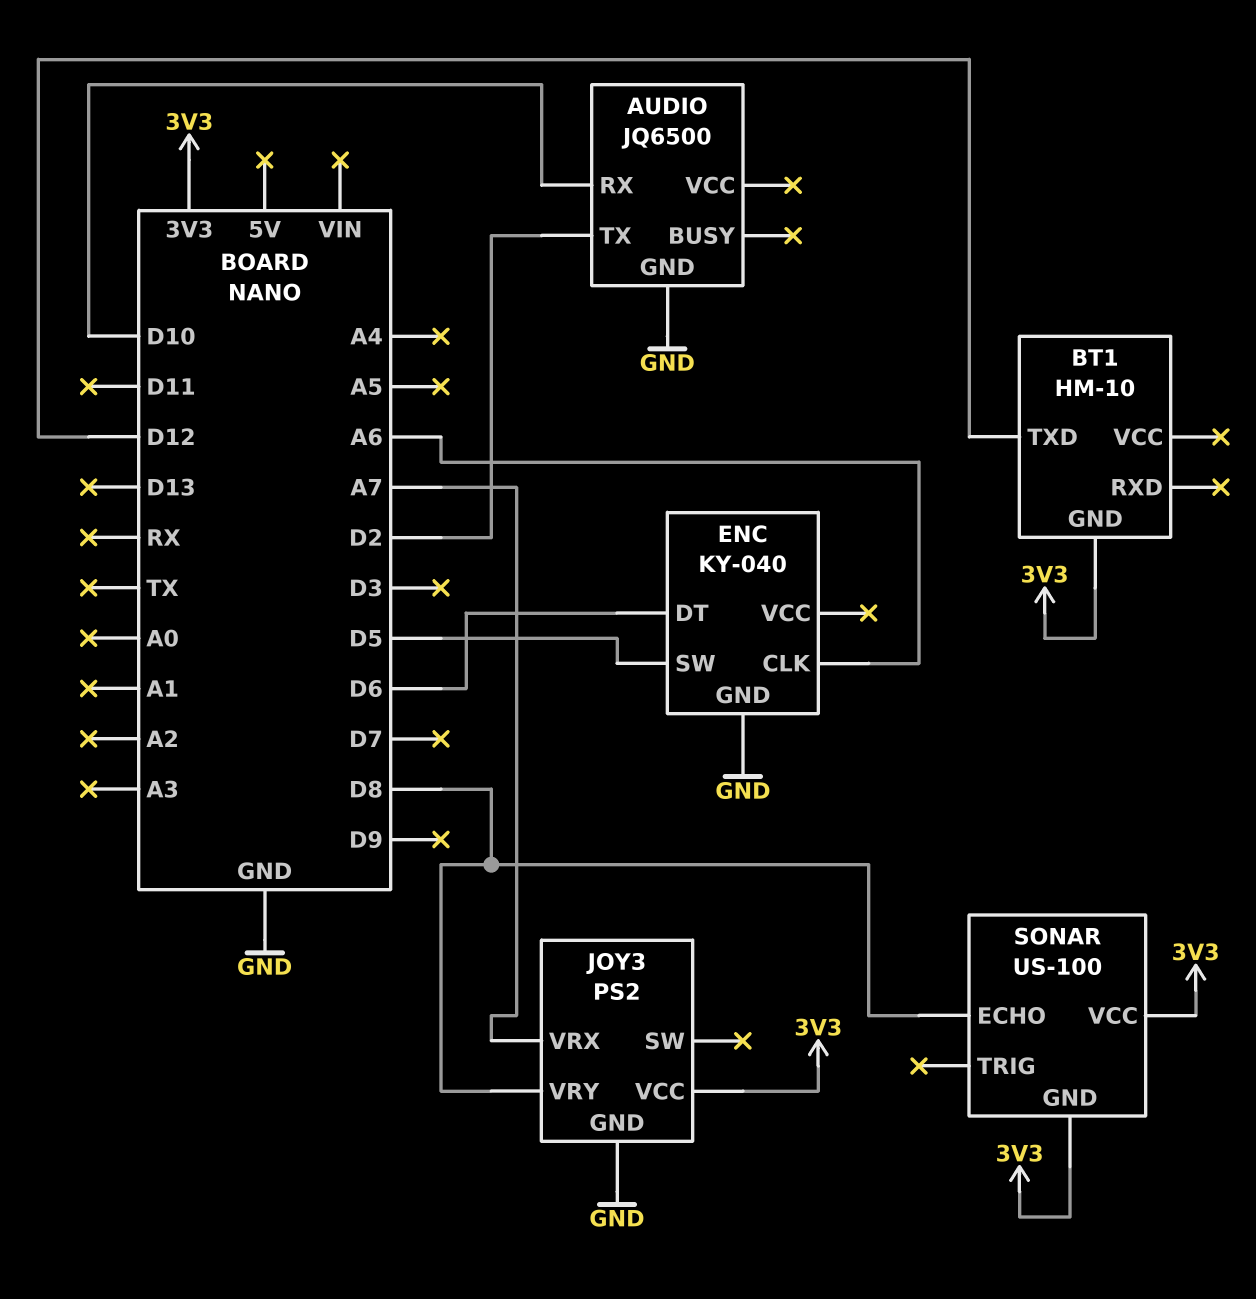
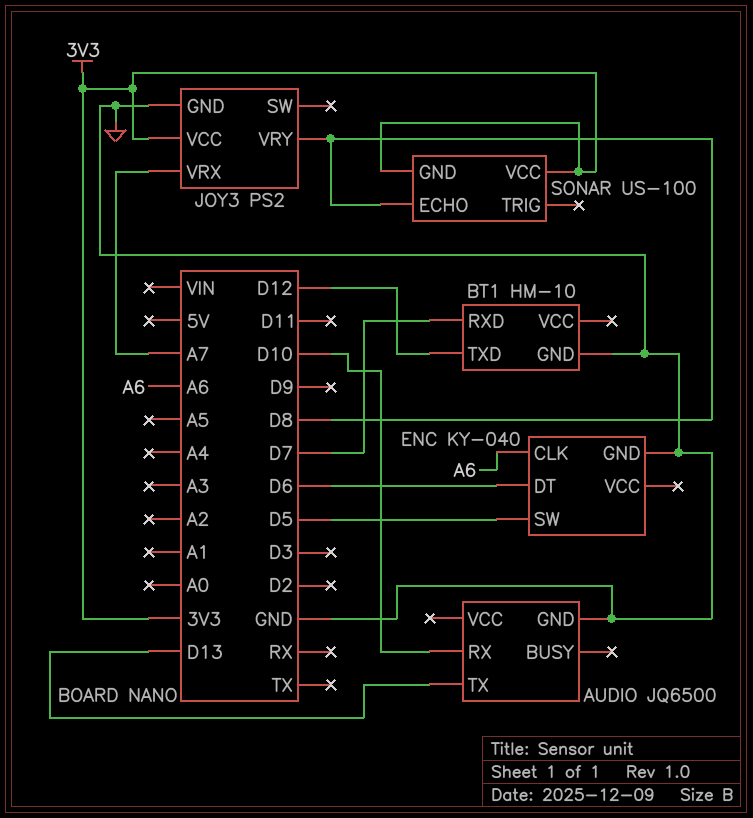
AUDIO pin TX: D2 -> D13
BT1 pin GND: 3V3 -> GND
BT1 pin RXD: none -> D7

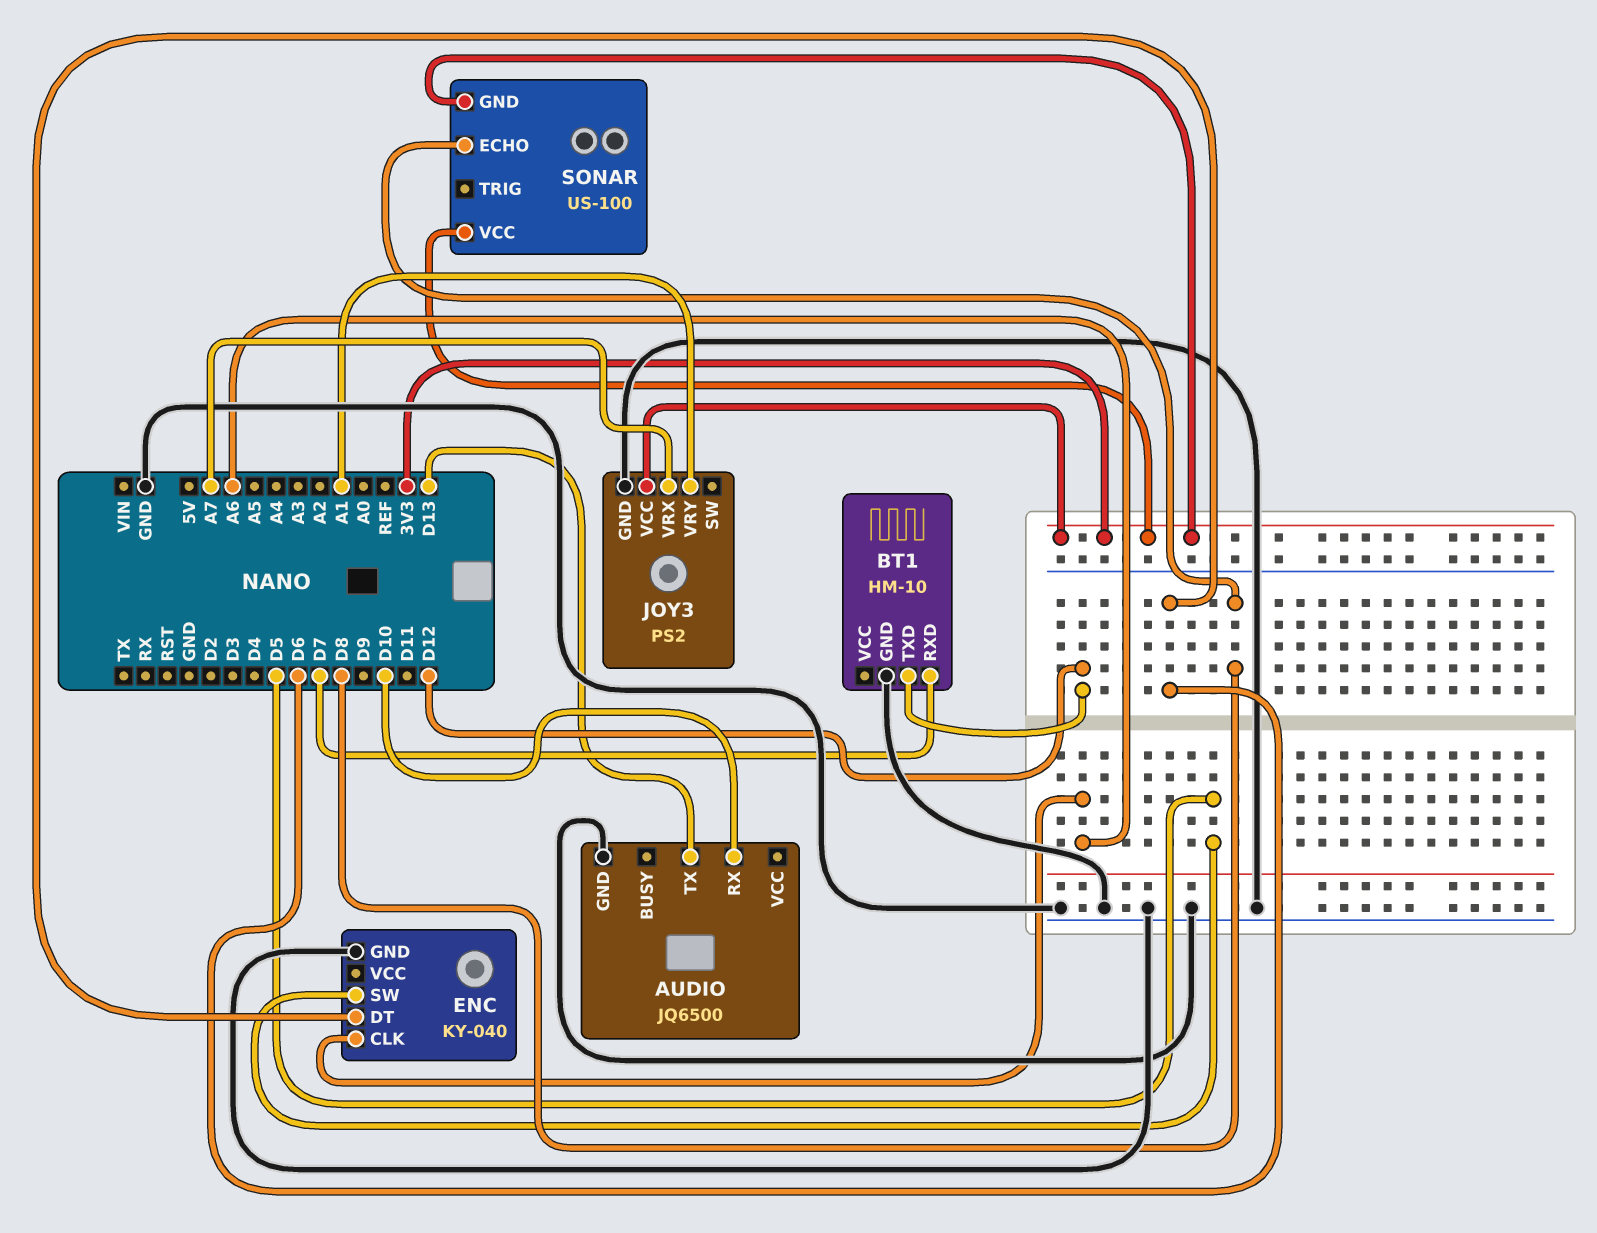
JOY3 pin VRY: D8 -> A1

